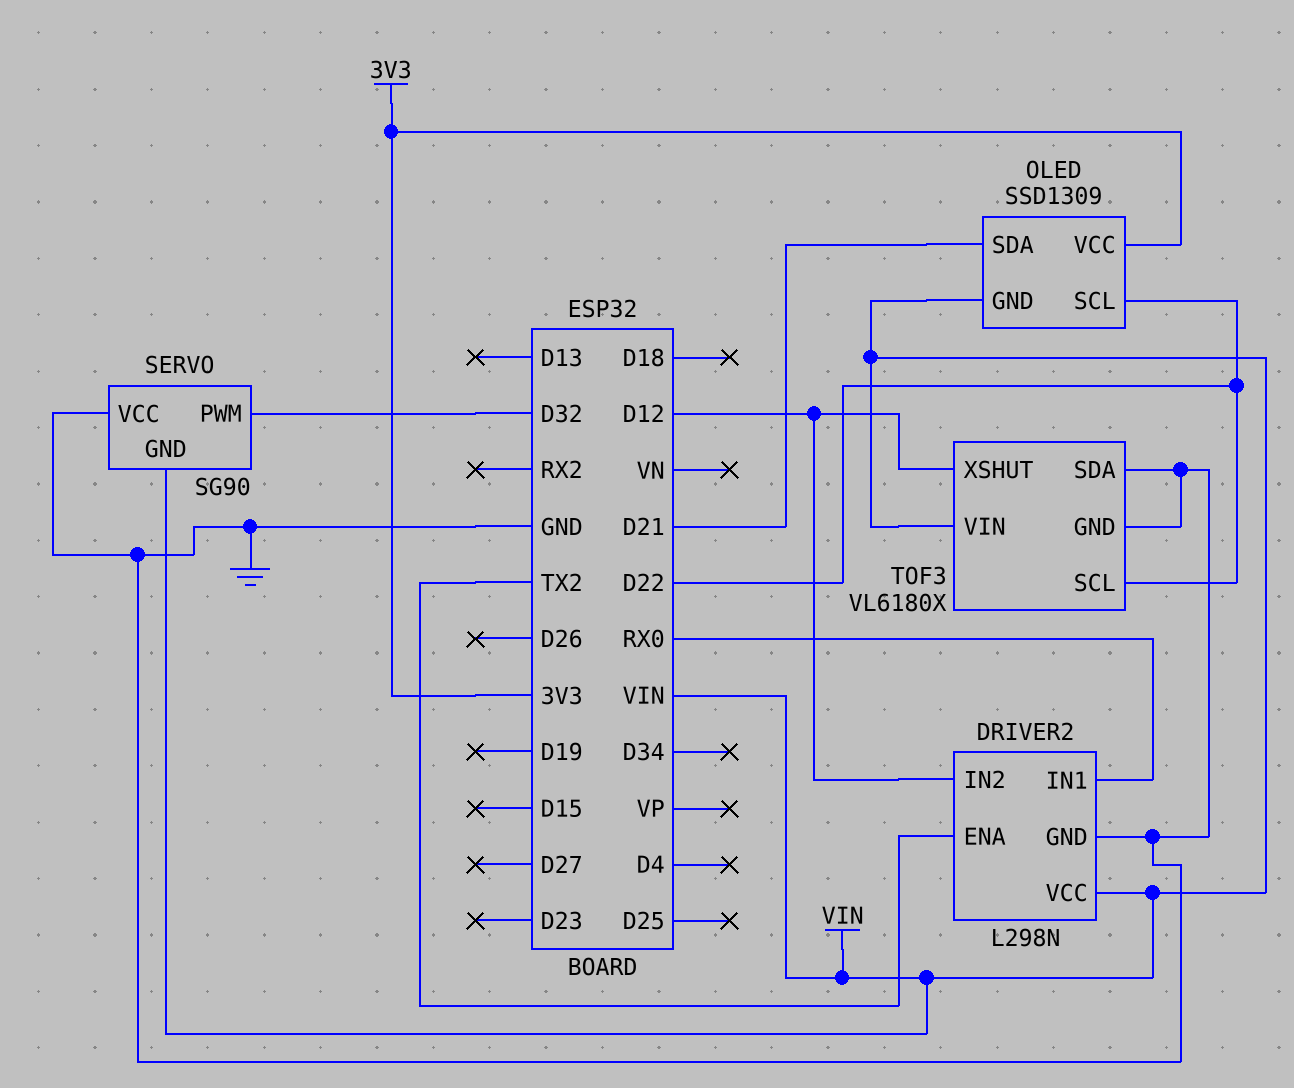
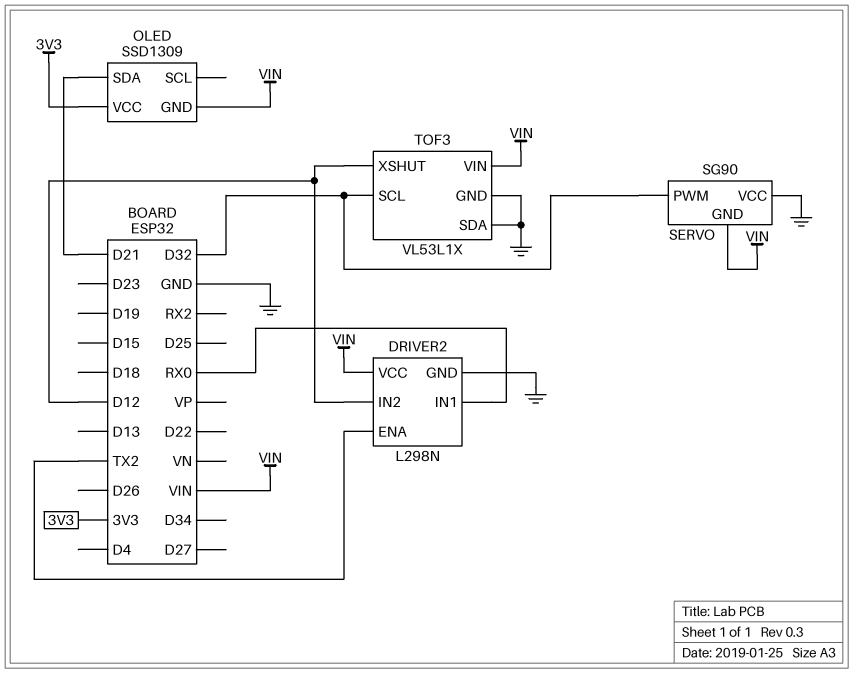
OLED pin SCL: D22 -> none
TOF3: VL6180X -> VL53L1X
TOF3 pin SCL: D22 -> D32

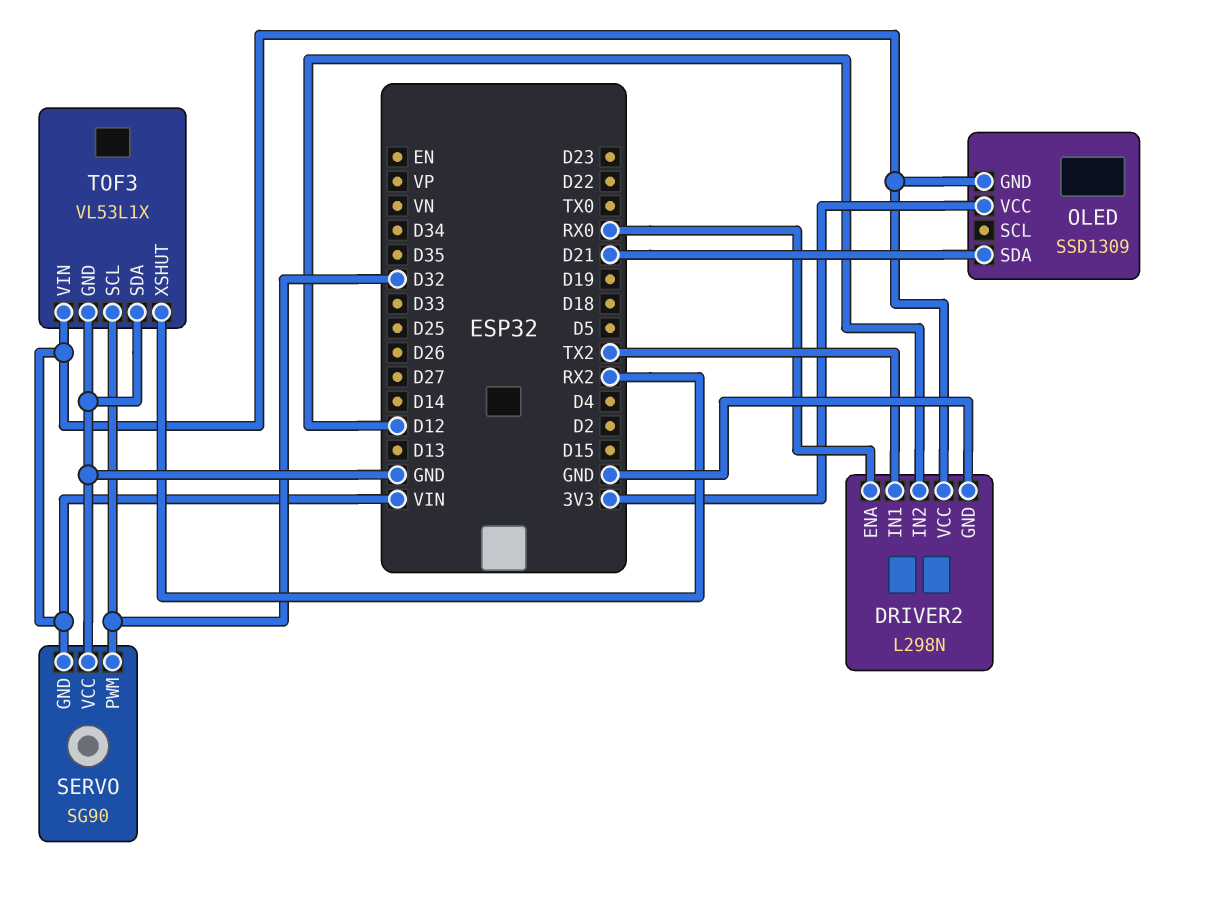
DRIVER2 pin ENA: TX2 -> RX0
DRIVER2 pin IN1: RX0 -> TX2
TOF3 pin XSHUT: D12 -> RX2

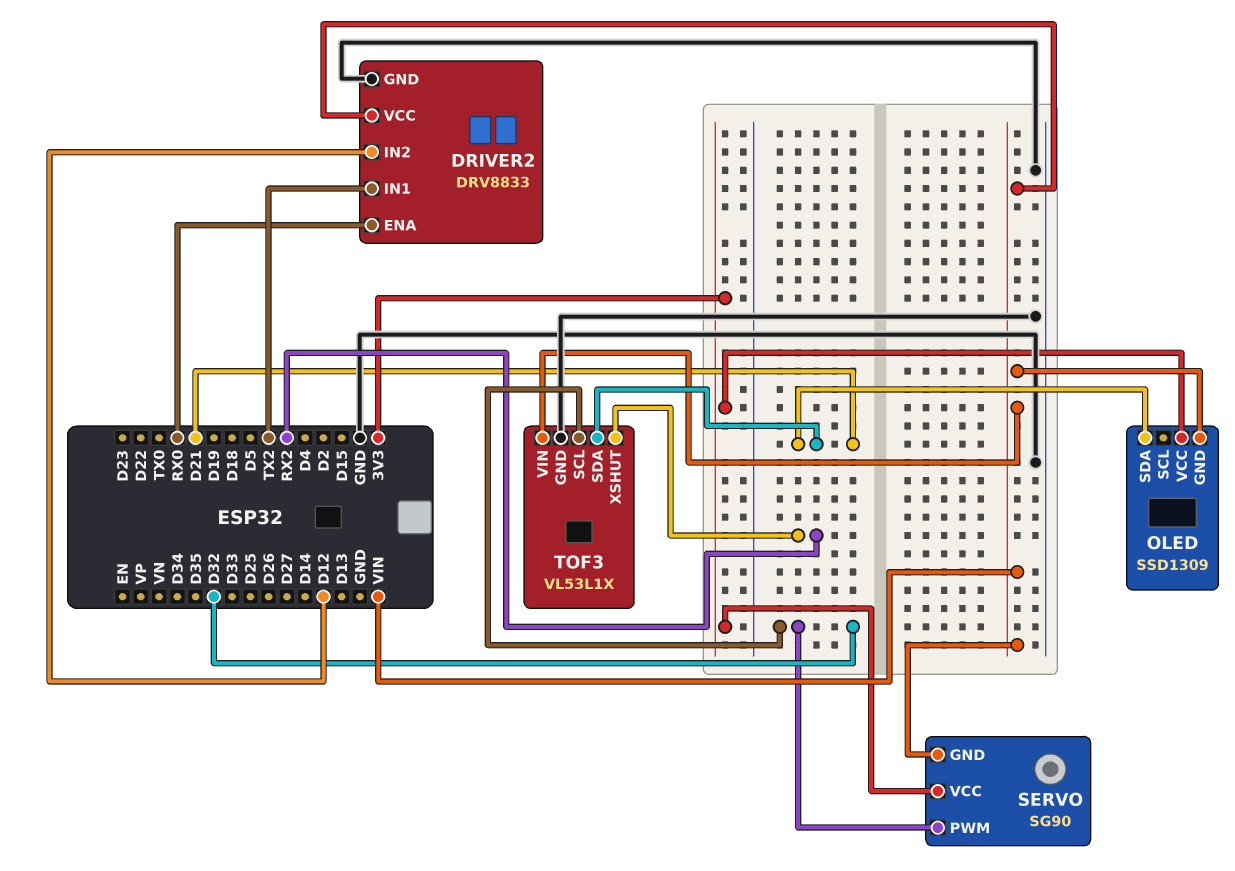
DRIVER2: L298N -> DRV8833
SERVO pin VCC: GND -> 3V3
TOF3 pin SDA: GND -> D21

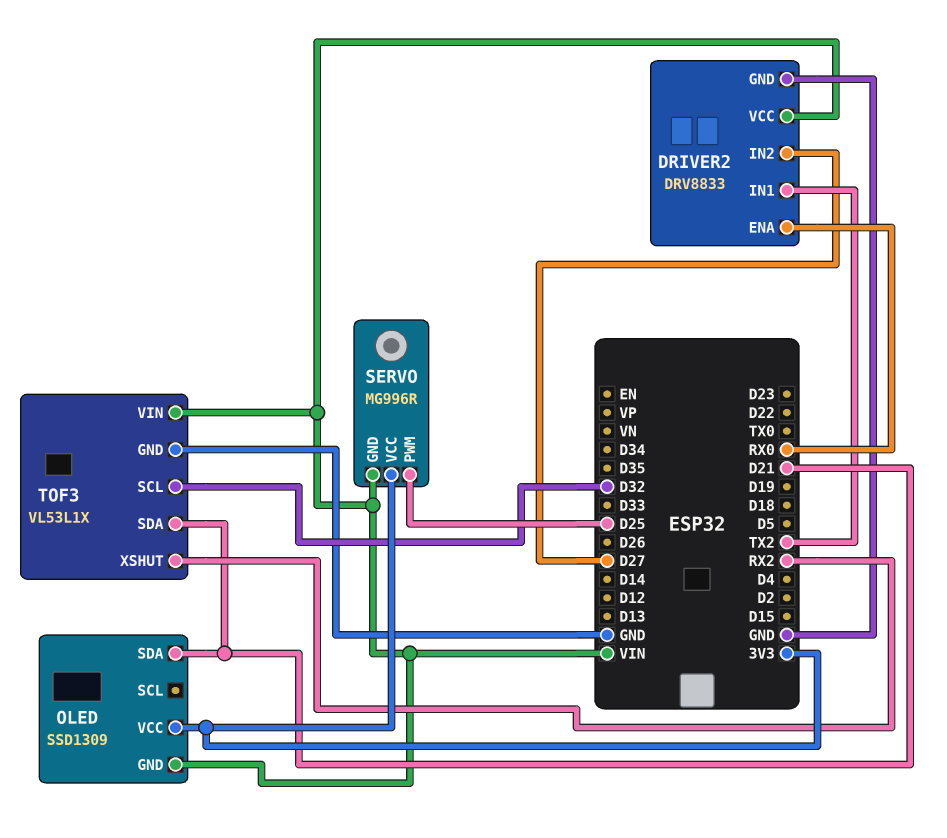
DRIVER2 pin IN2: D12 -> D27
SERVO: SG90 -> MG996R
SERVO pin PWM: D32 -> D25

